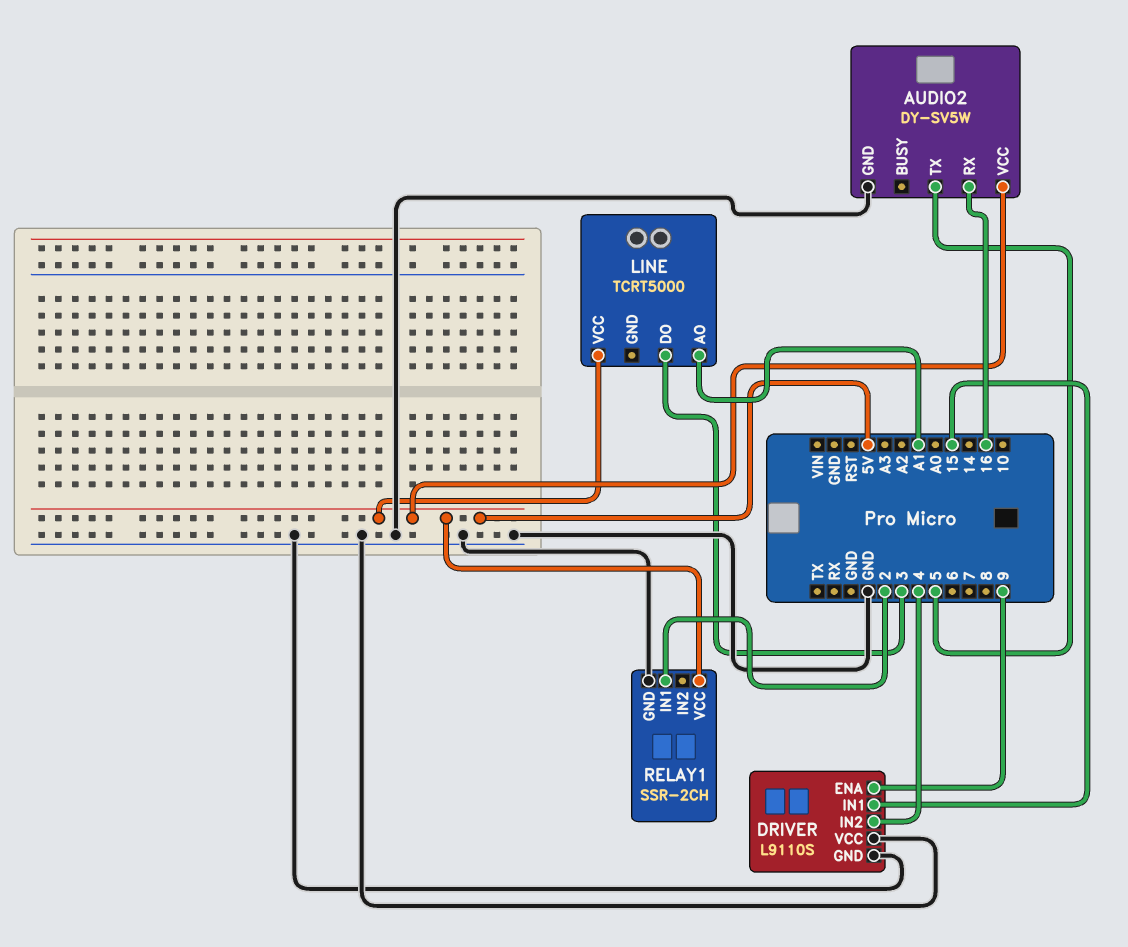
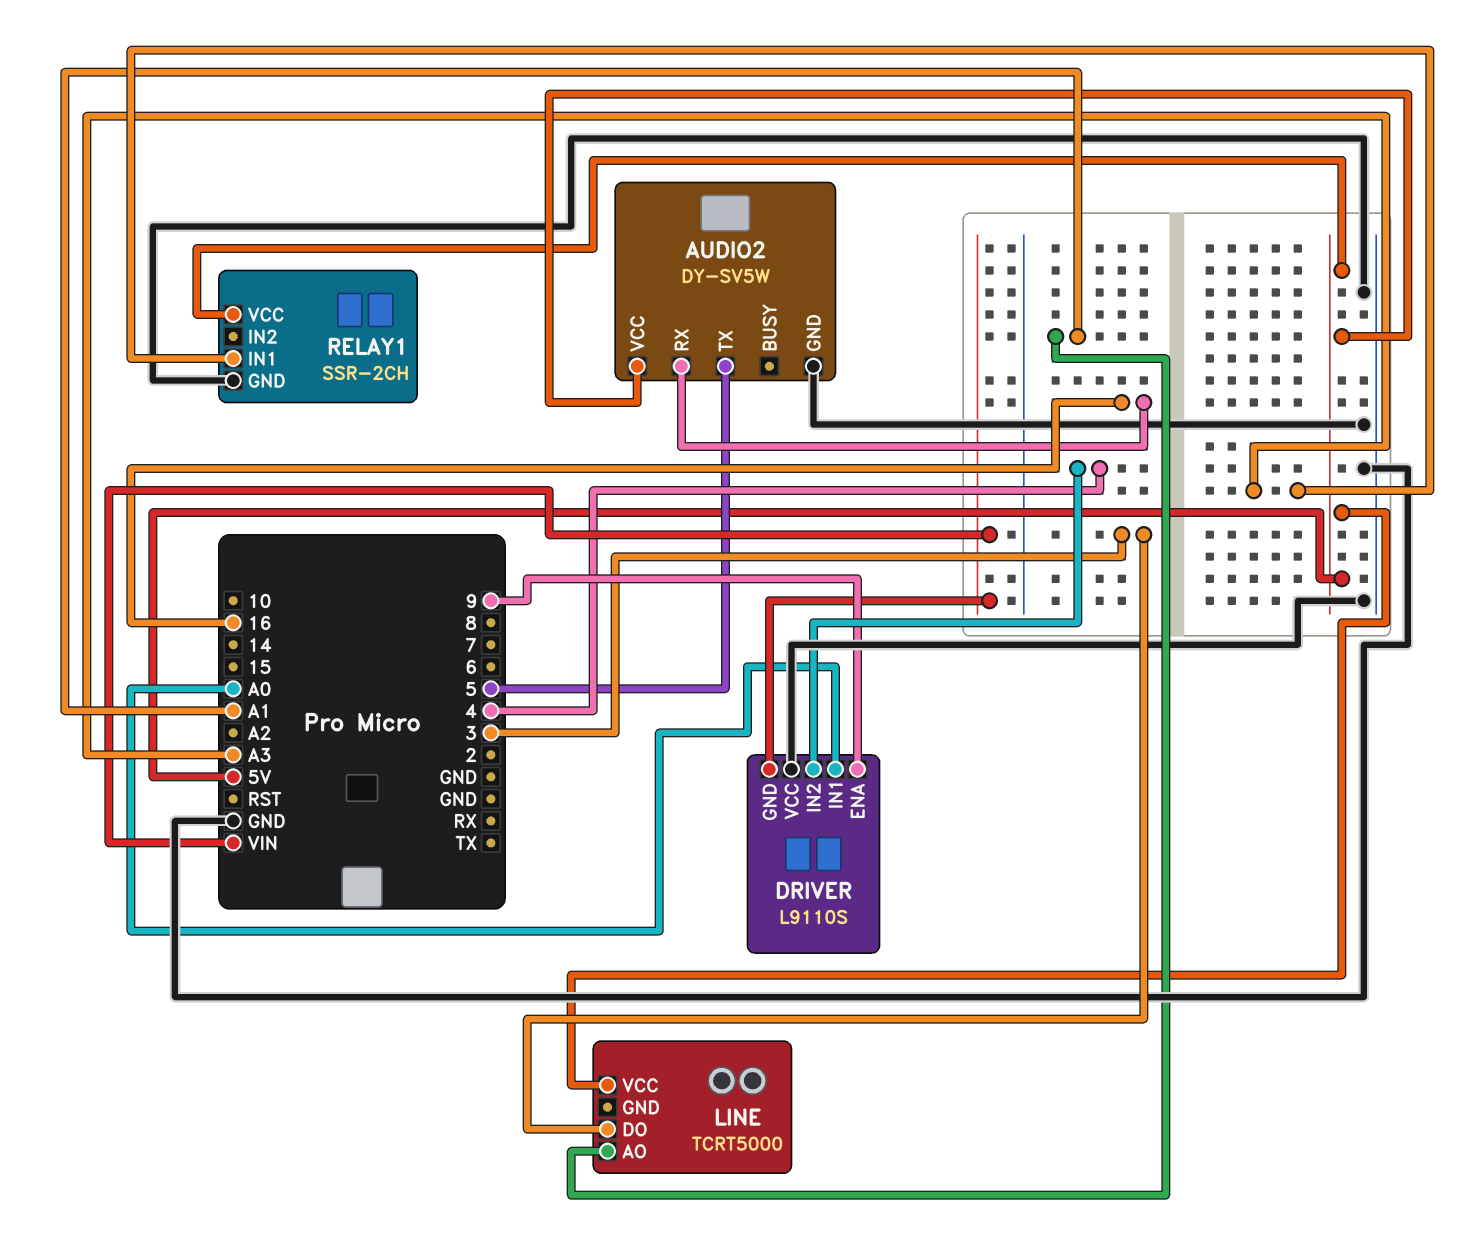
DRIVER pin GND: GND -> VIN
DRIVER pin IN1: 15 -> A0
RELAY1 pin IN1: 2 -> A3

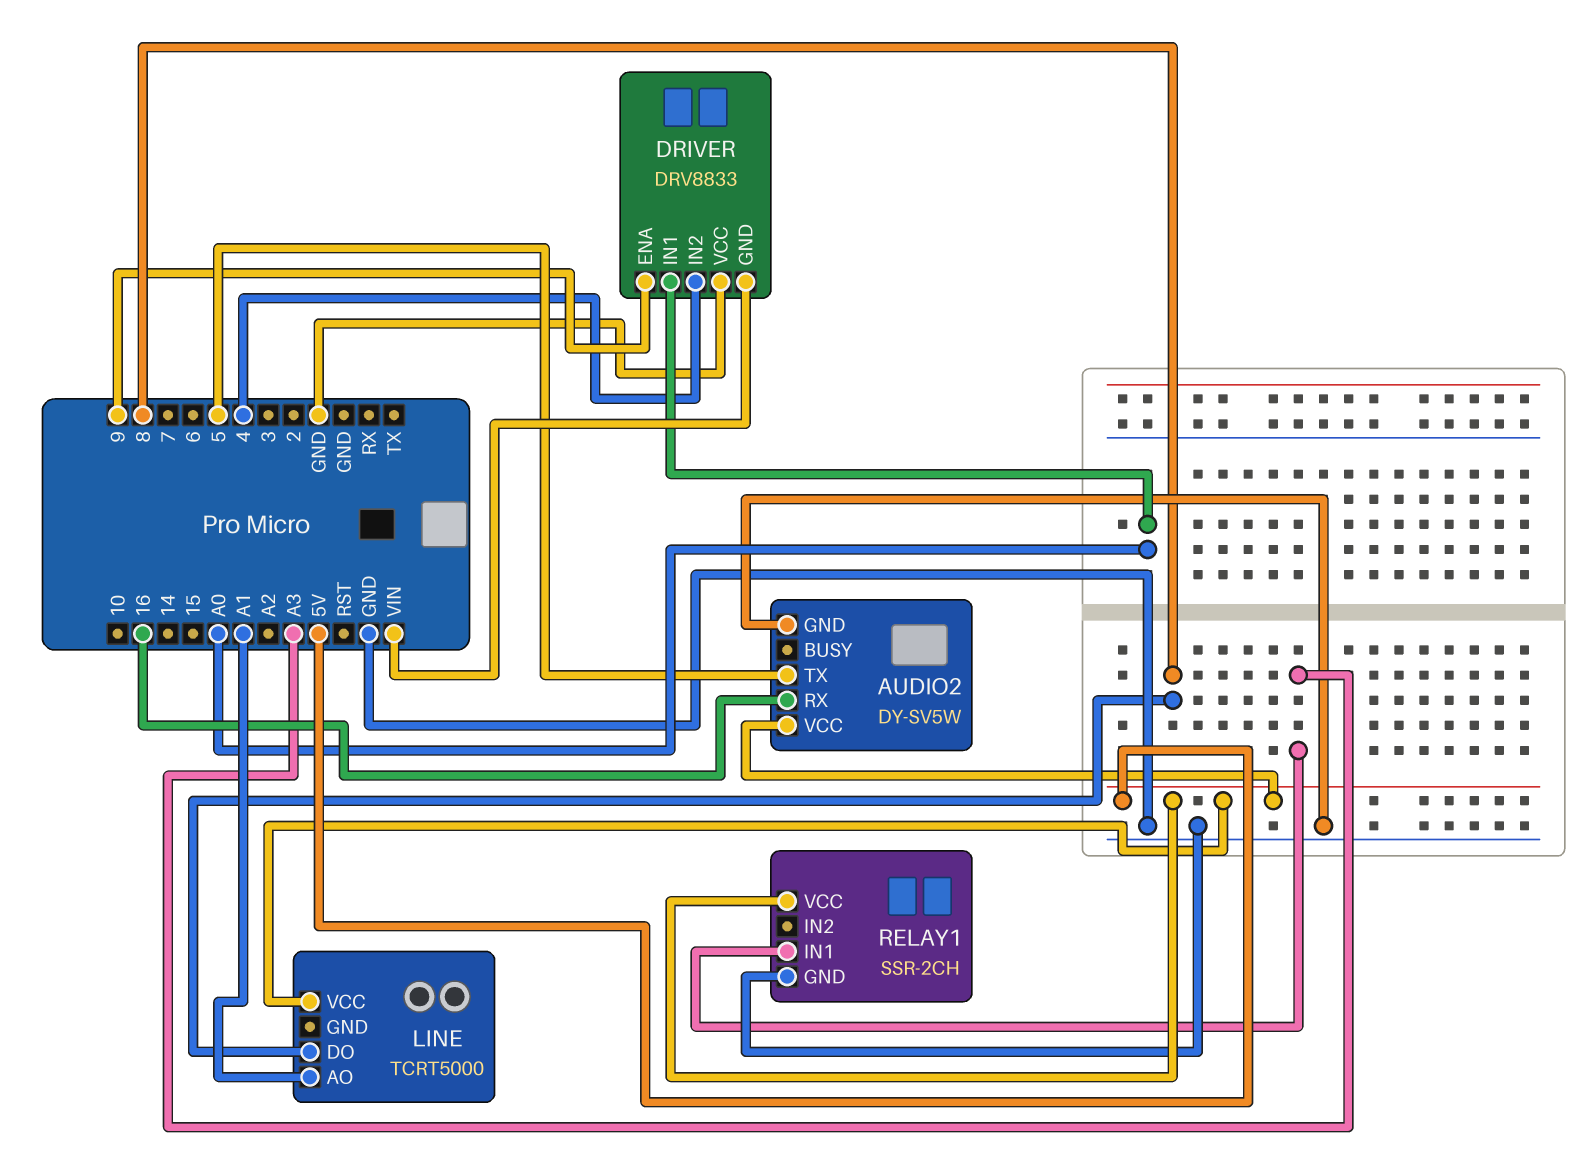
DRIVER: L9110S -> DRV8833
LINE pin DO: 3 -> 8

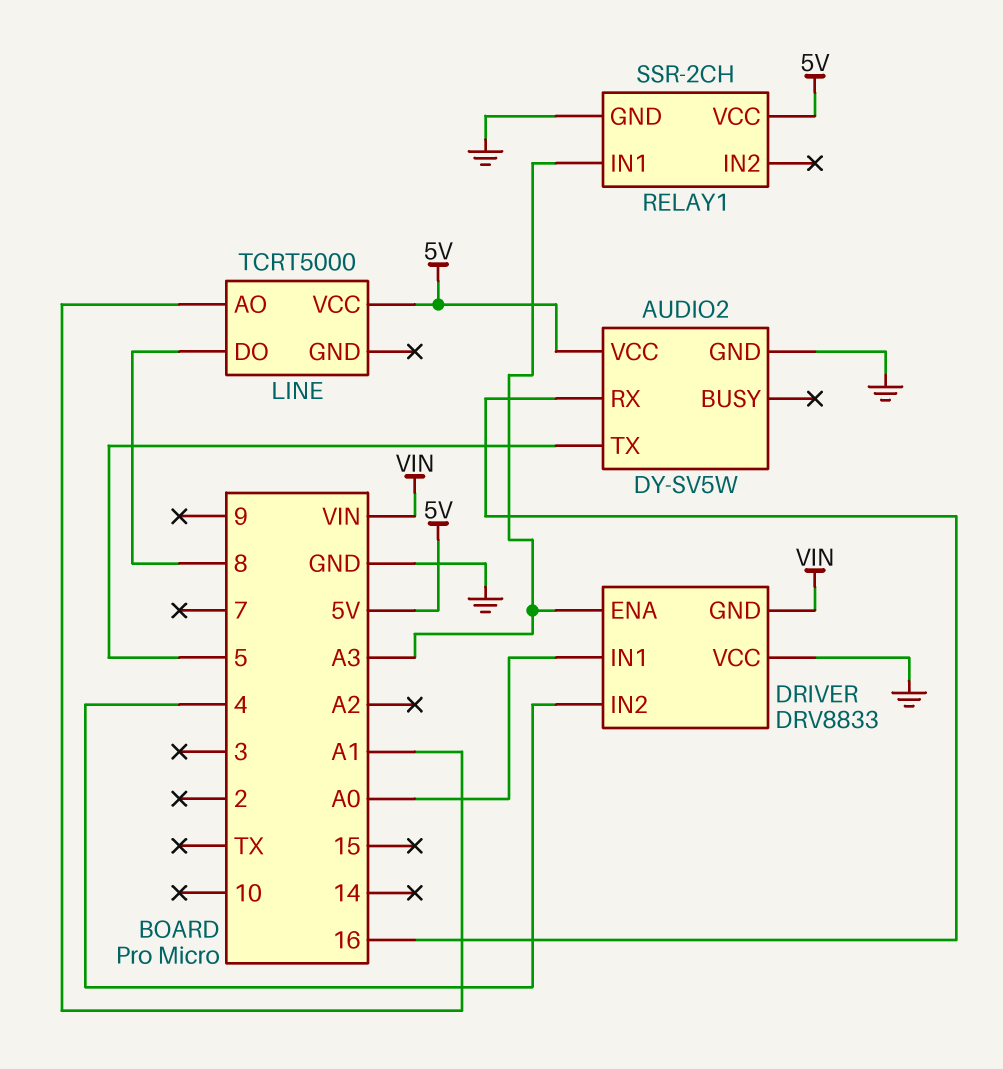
DRIVER pin ENA: 9 -> A3

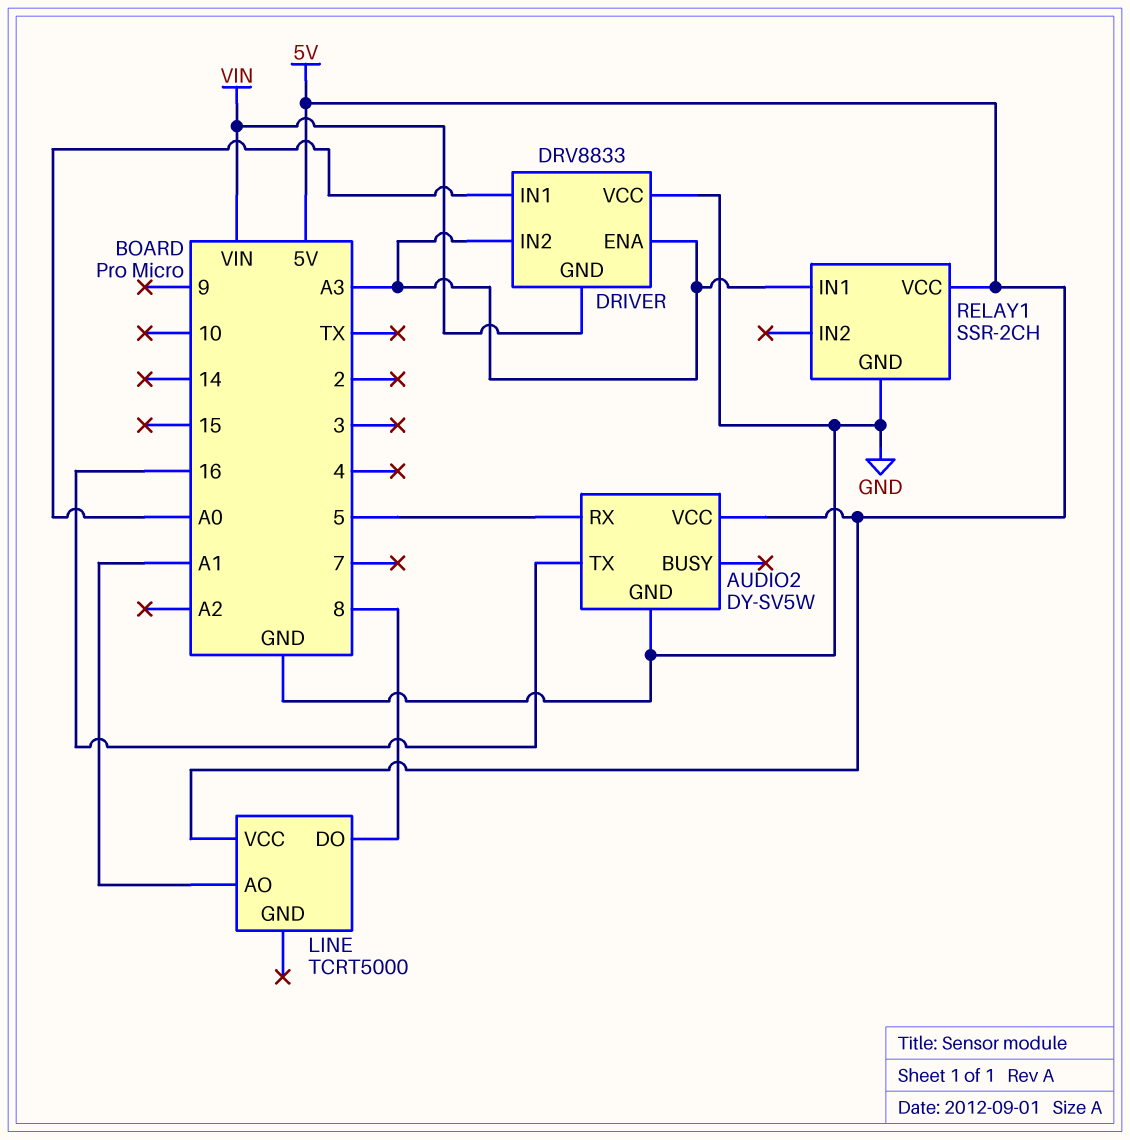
AUDIO2 pin RX: 16 -> 5
AUDIO2 pin TX: 5 -> 16
DRIVER pin IN2: 4 -> A3

